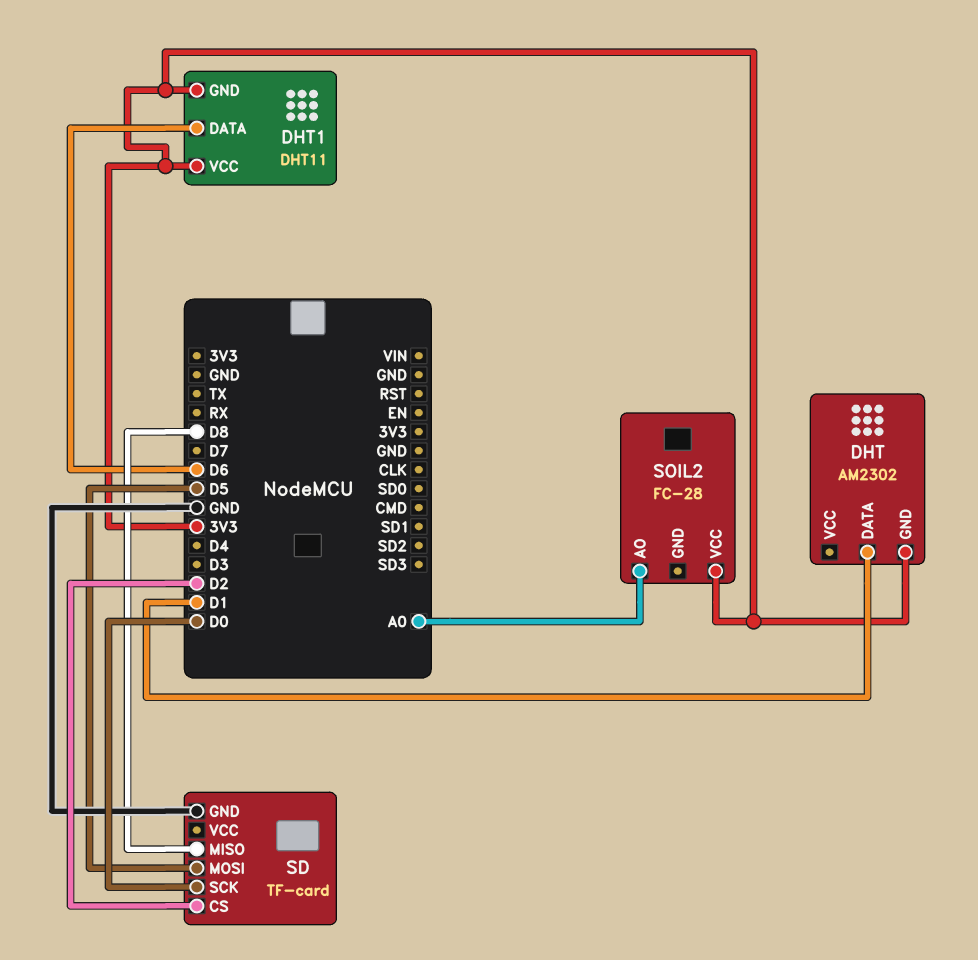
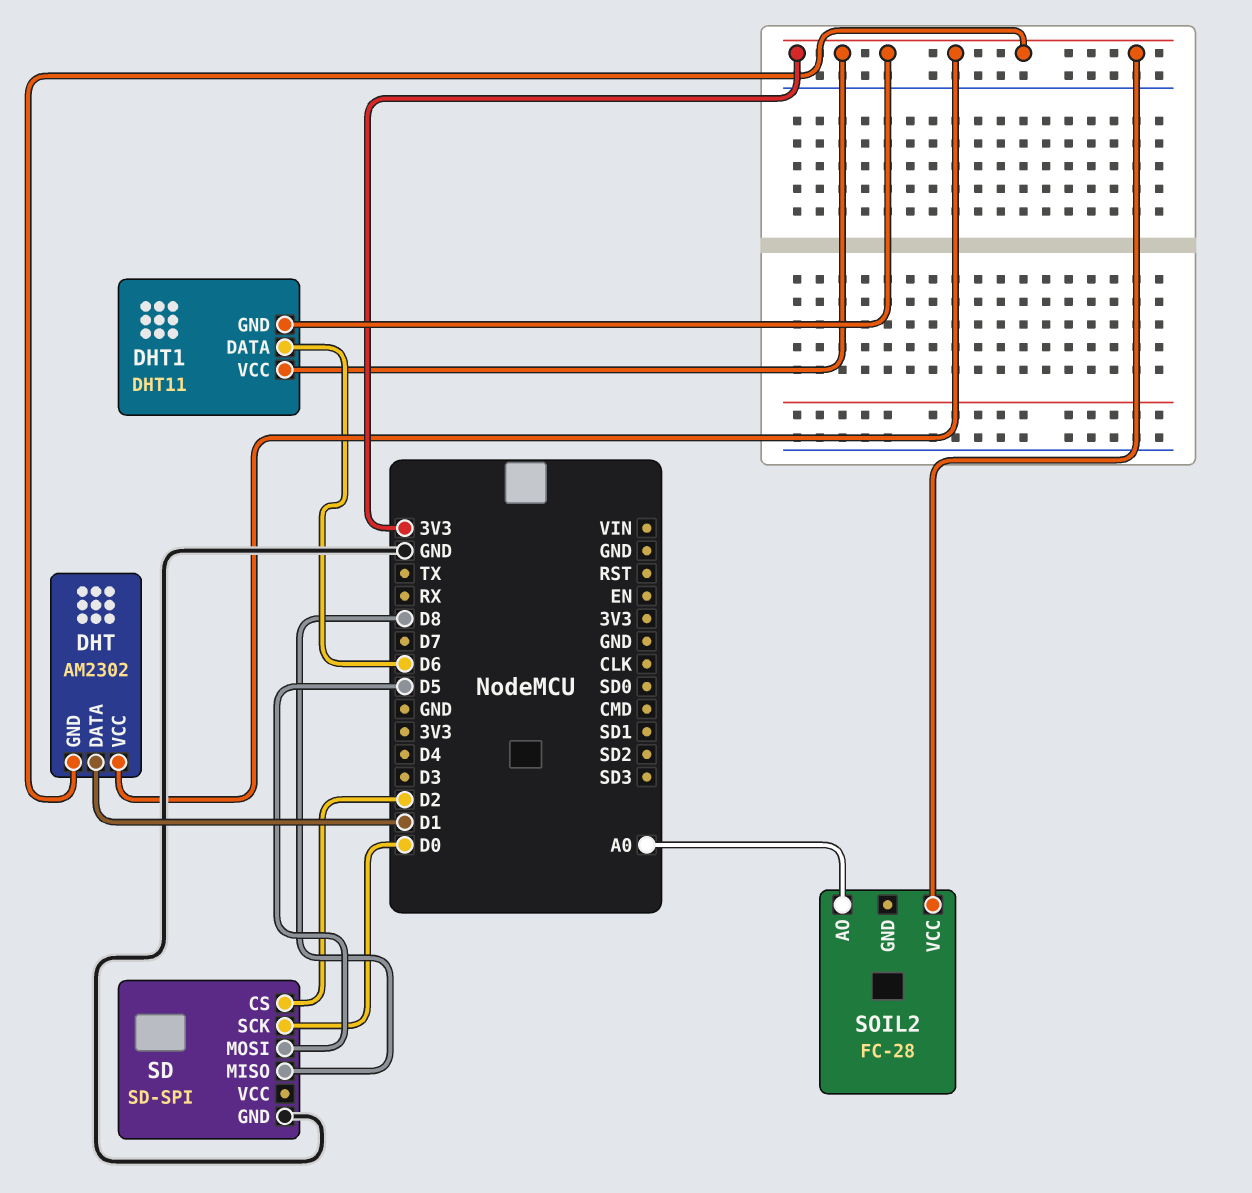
DHT pin VCC: none -> 3V3
SD: TF-card -> SD-SPI

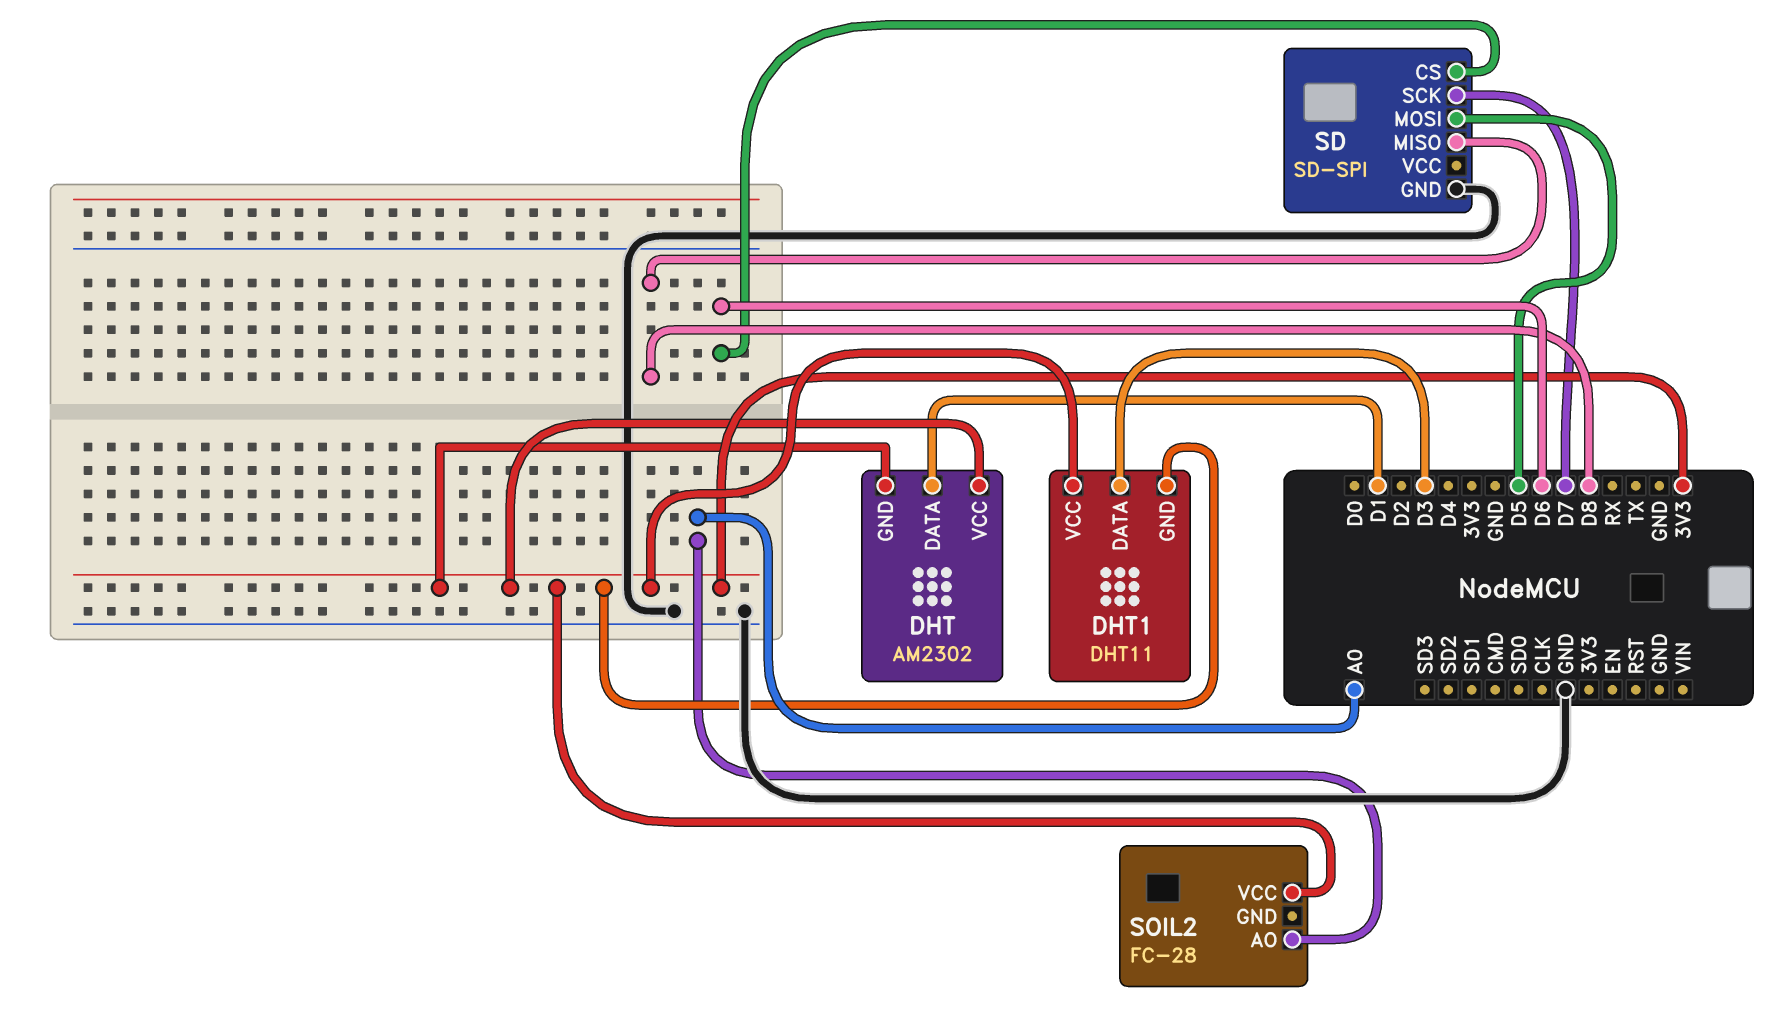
DHT1 pin DATA: D6 -> D3
SD pin CS: D2 -> D6
SD pin SCK: D0 -> D7

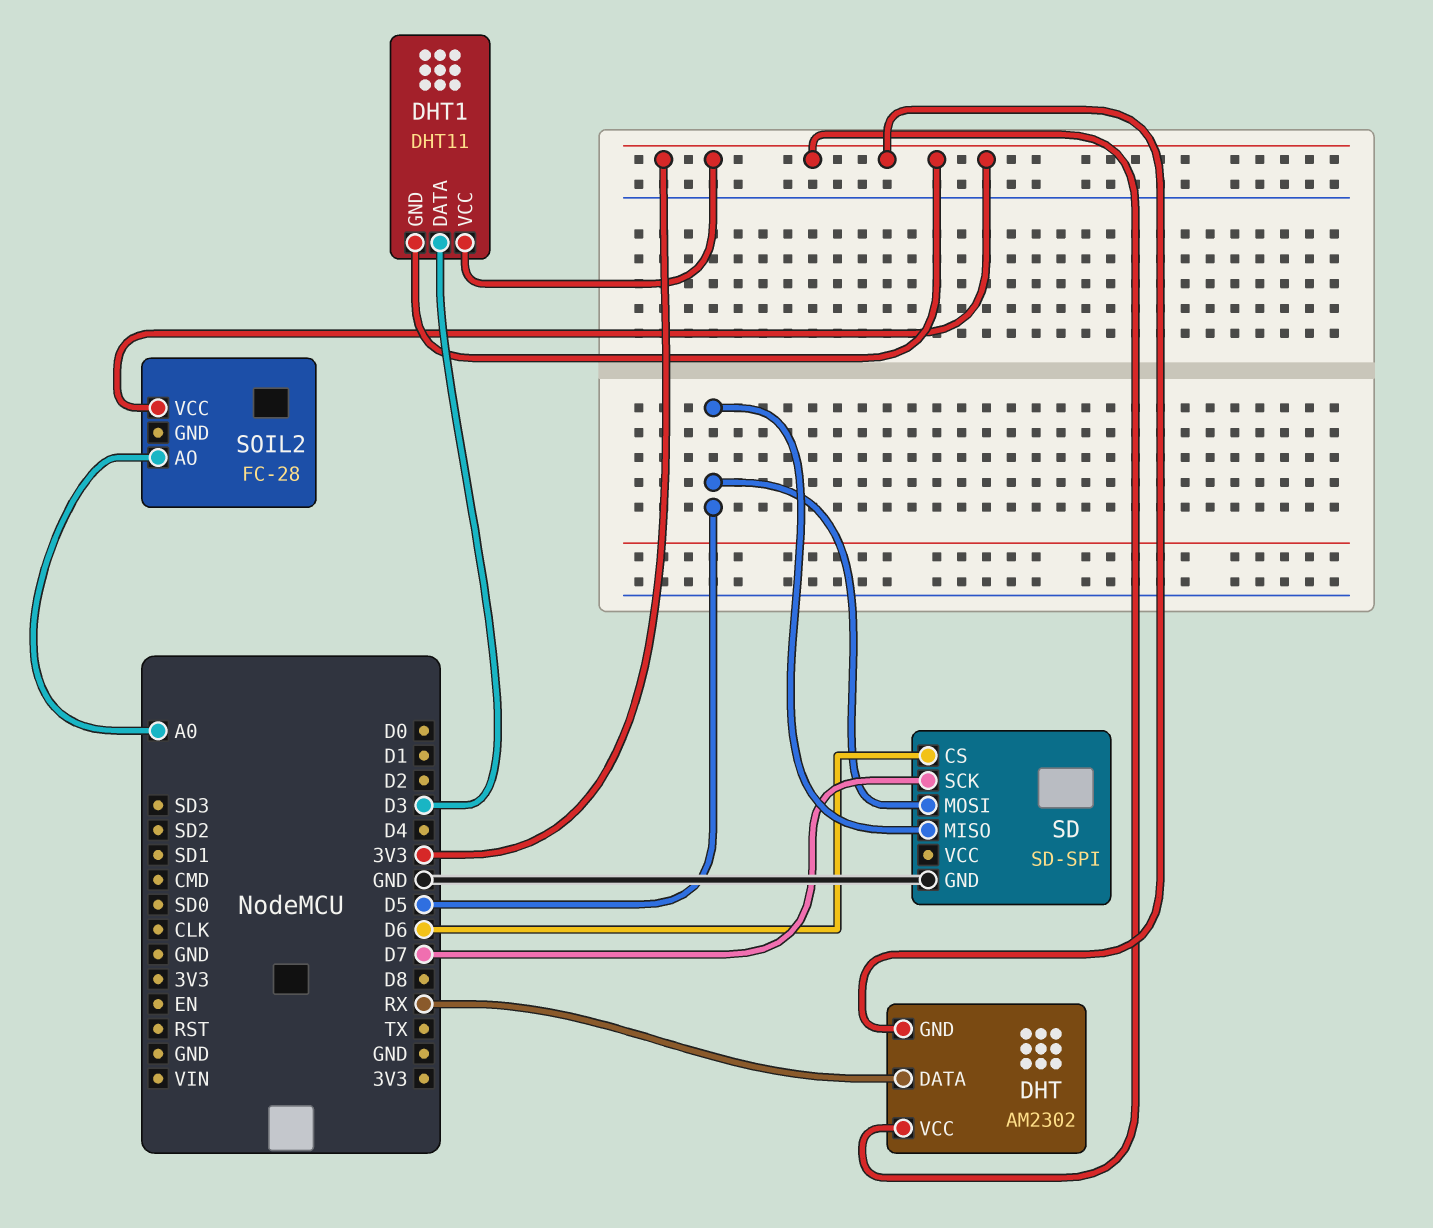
DHT pin DATA: D1 -> RX
SD pin MISO: D8 -> D5

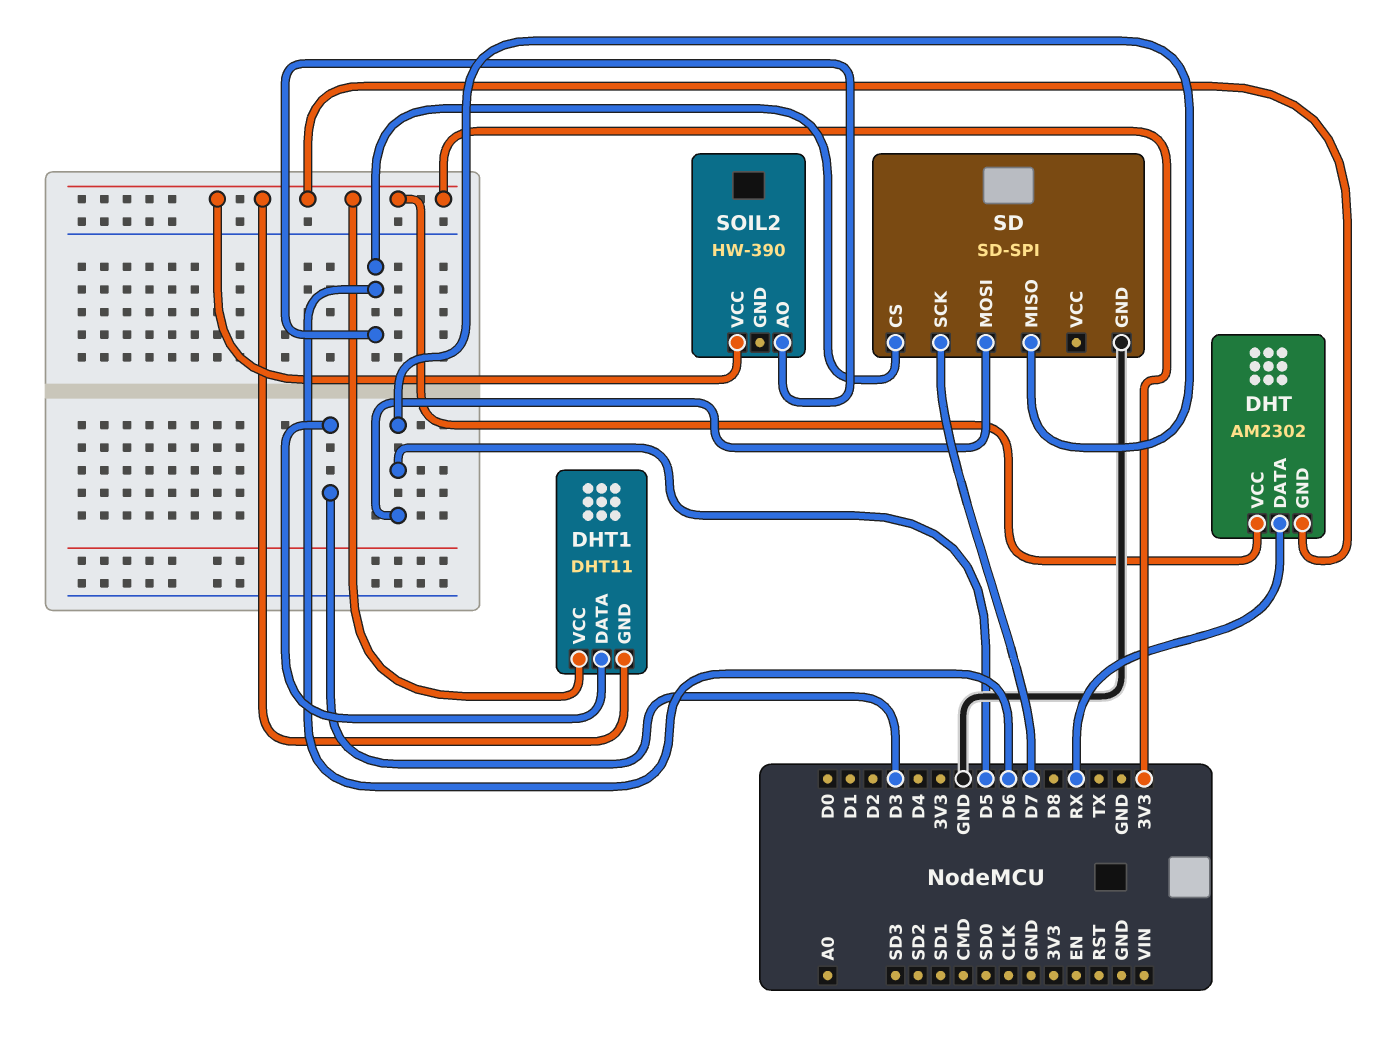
SOIL2: FC-28 -> HW-390
SOIL2 pin AO: A0 -> D6

